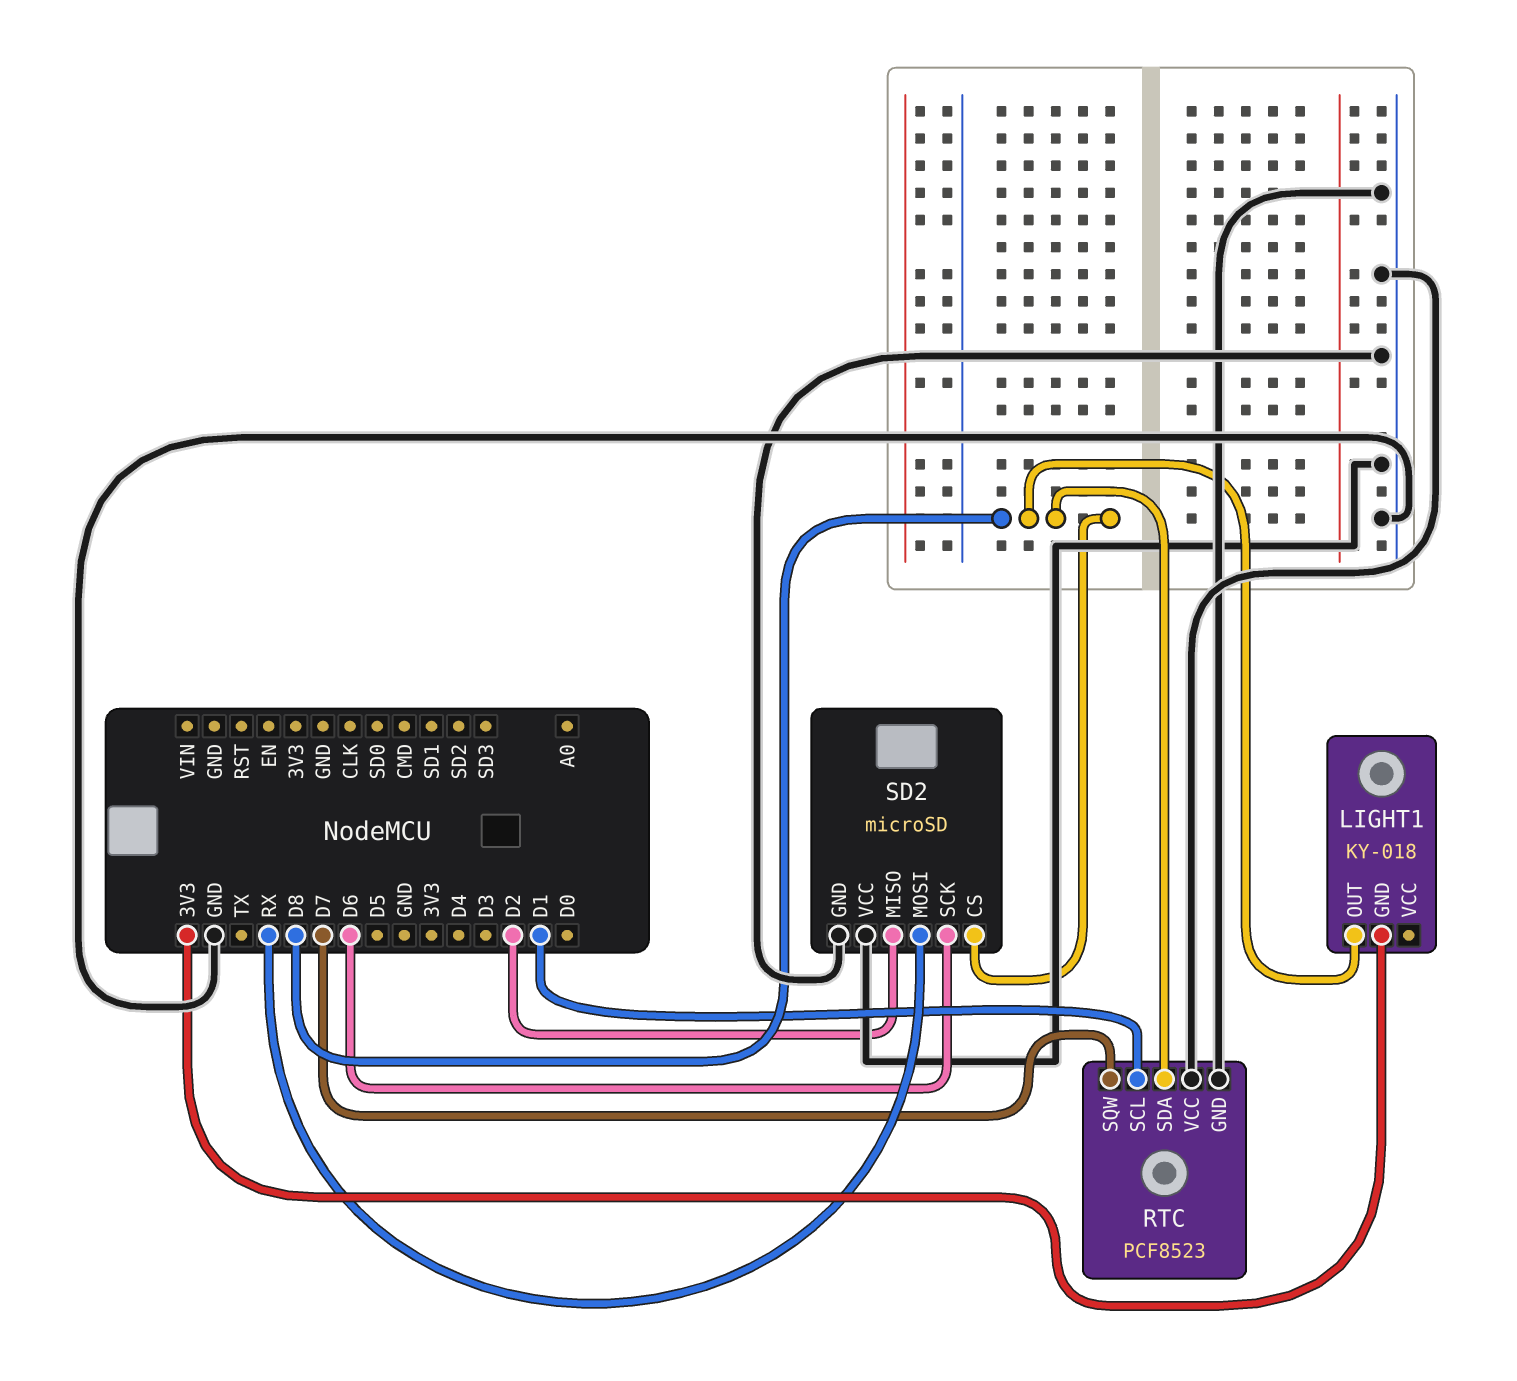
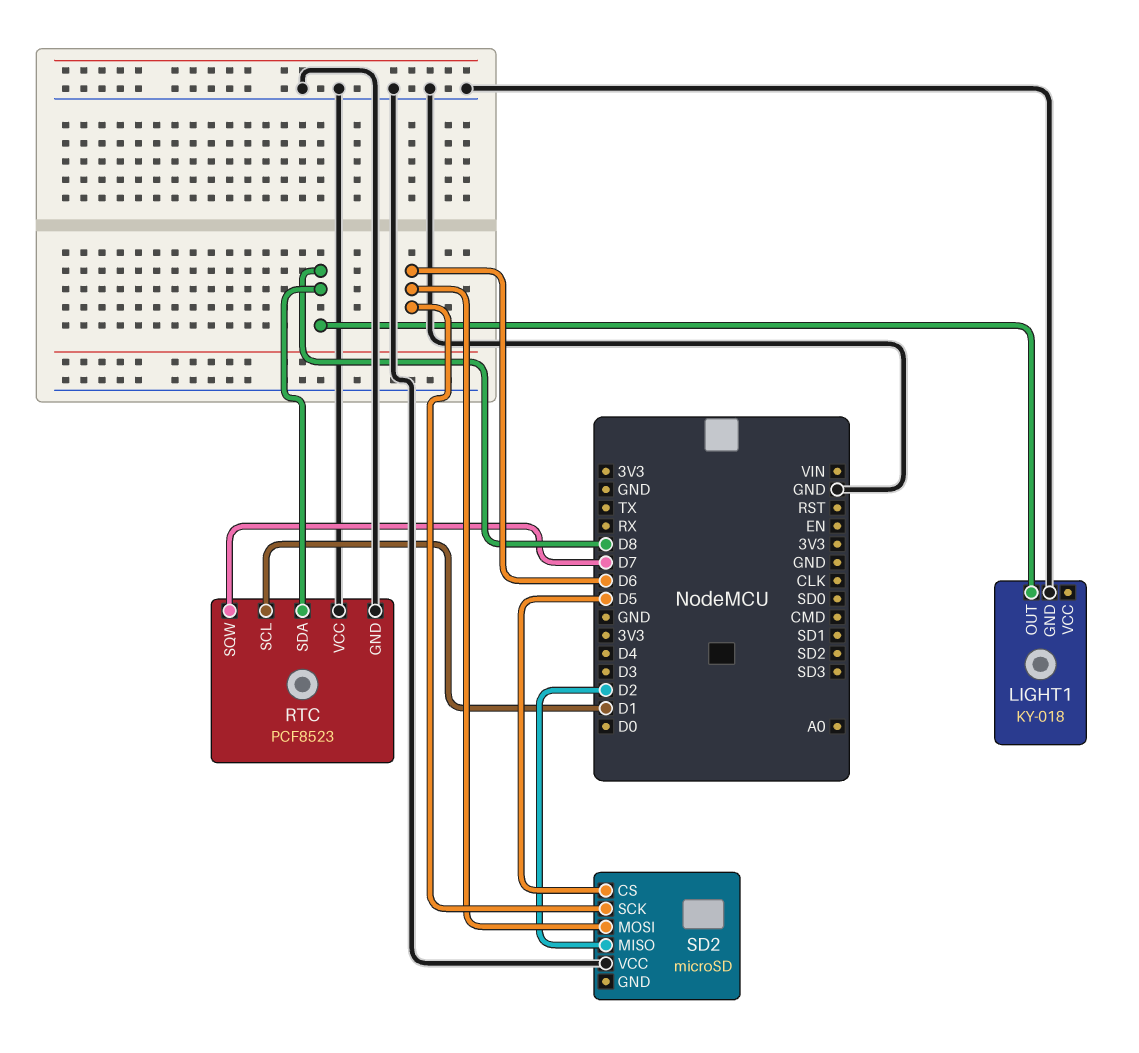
LIGHT1 pin GND: 3V3 -> GND
SD2 pin CS: D8 -> D5
SD2 pin GND: GND -> none
SD2 pin MOSI: RX -> D6

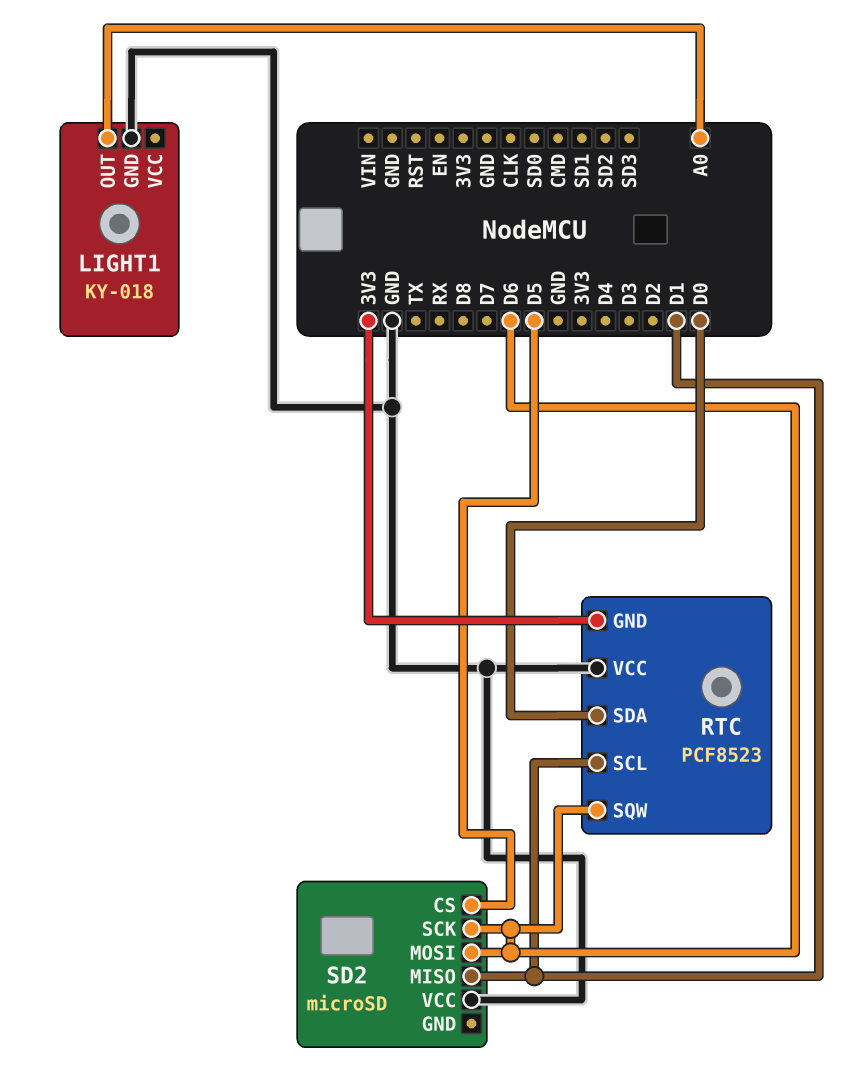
LIGHT1 pin OUT: D8 -> A0
RTC pin GND: GND -> 3V3
RTC pin SDA: D8 -> D0
RTC pin SQW: D7 -> D6
SD2 pin MISO: D2 -> D1

